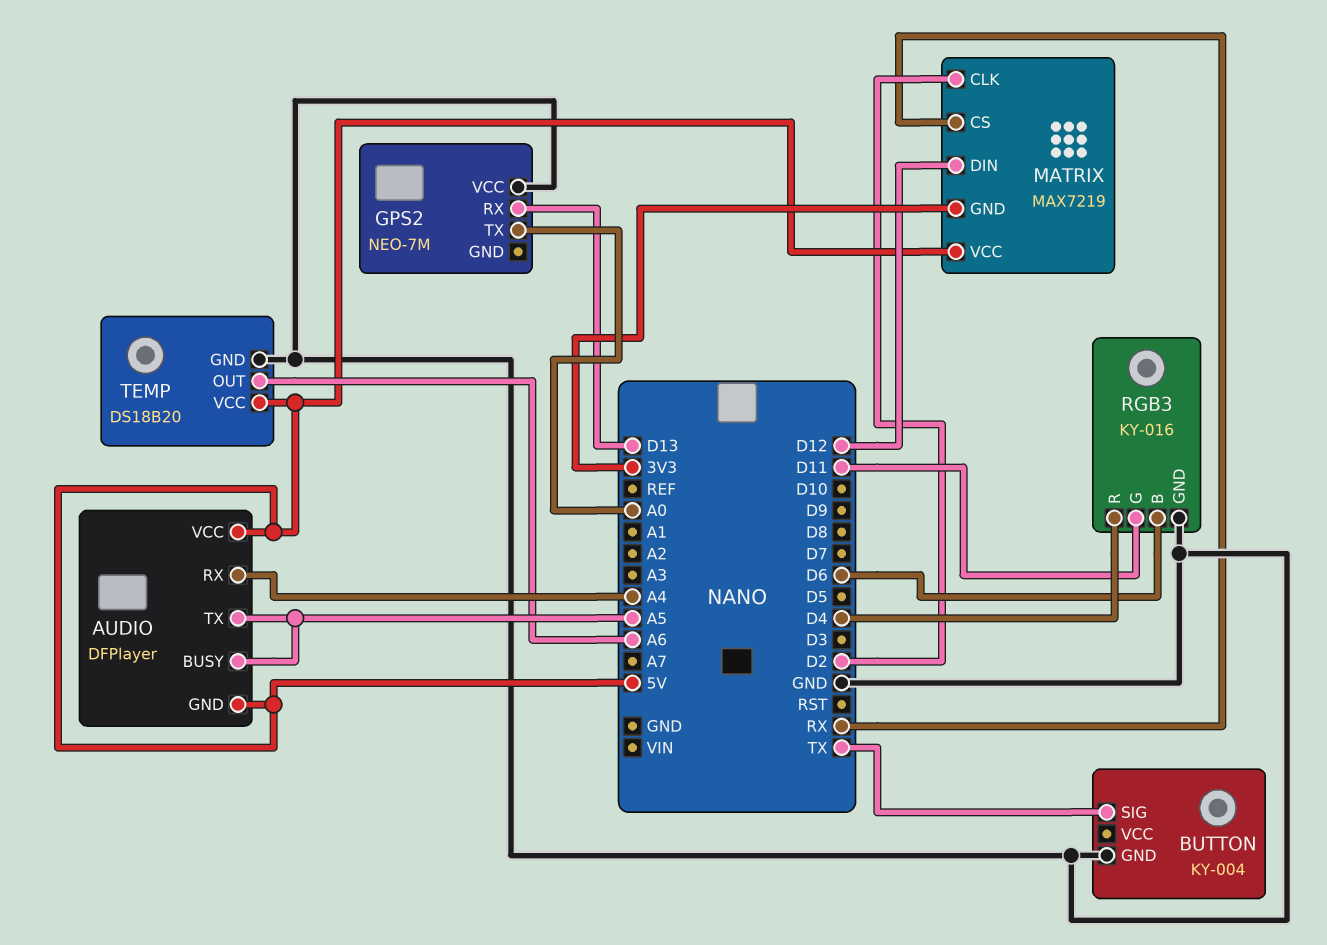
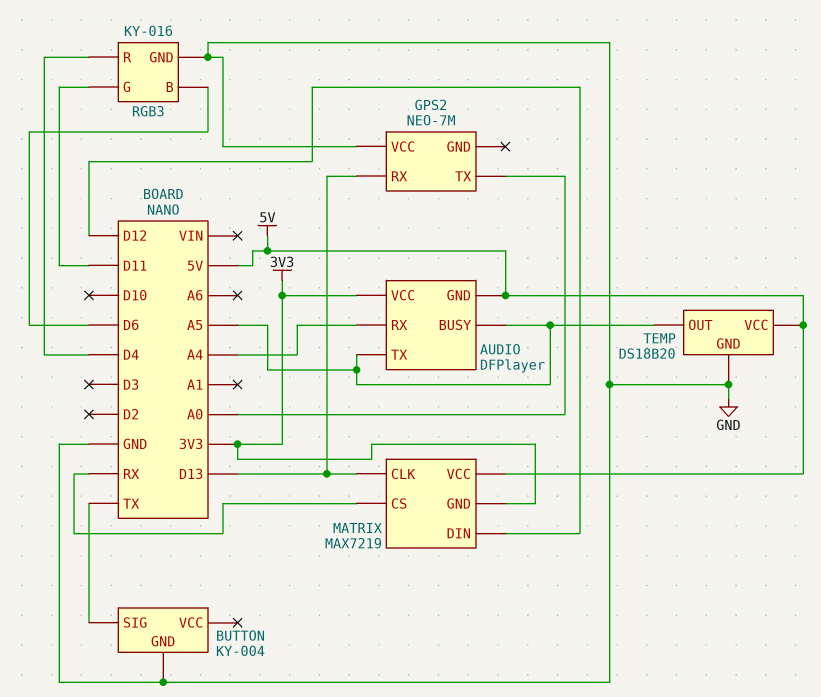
AUDIO pin VCC: 5V -> 3V3
MATRIX pin CLK: D2 -> D13
TEMP pin OUT: A6 -> A5

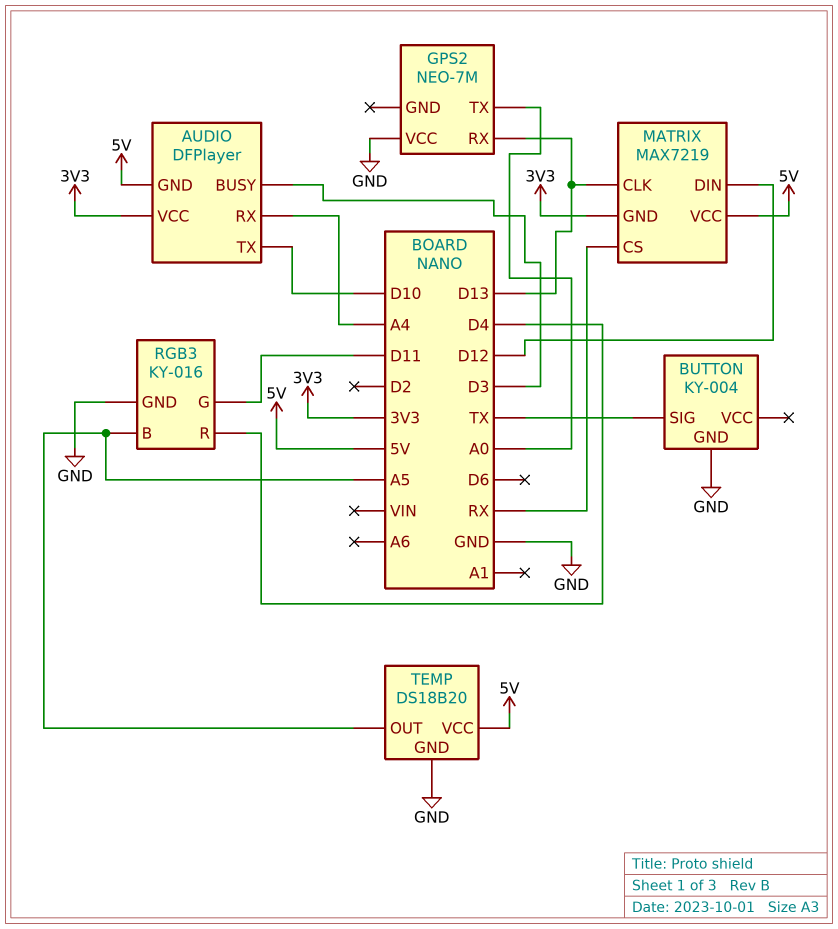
AUDIO pin BUSY: A5 -> D3
AUDIO pin TX: A5 -> D10
RGB3 pin B: D6 -> A5

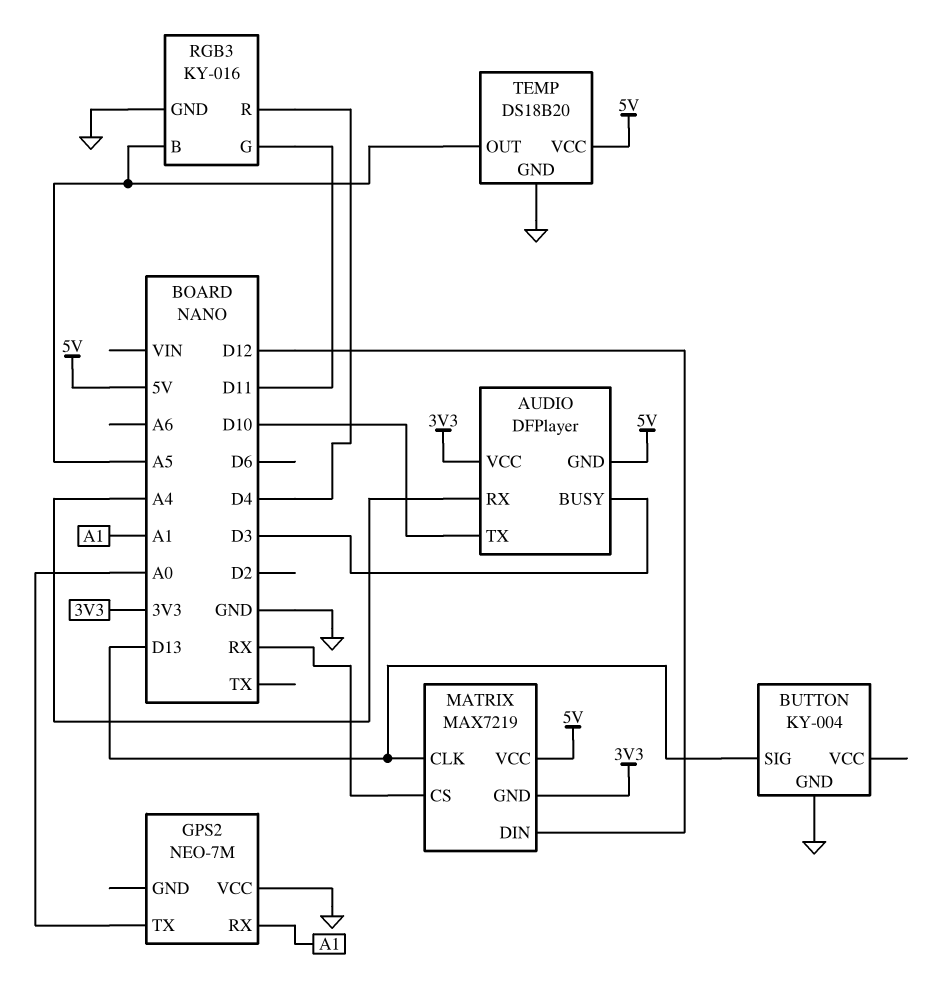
BUTTON pin SIG: TX -> D13
GPS2 pin RX: D13 -> A1

